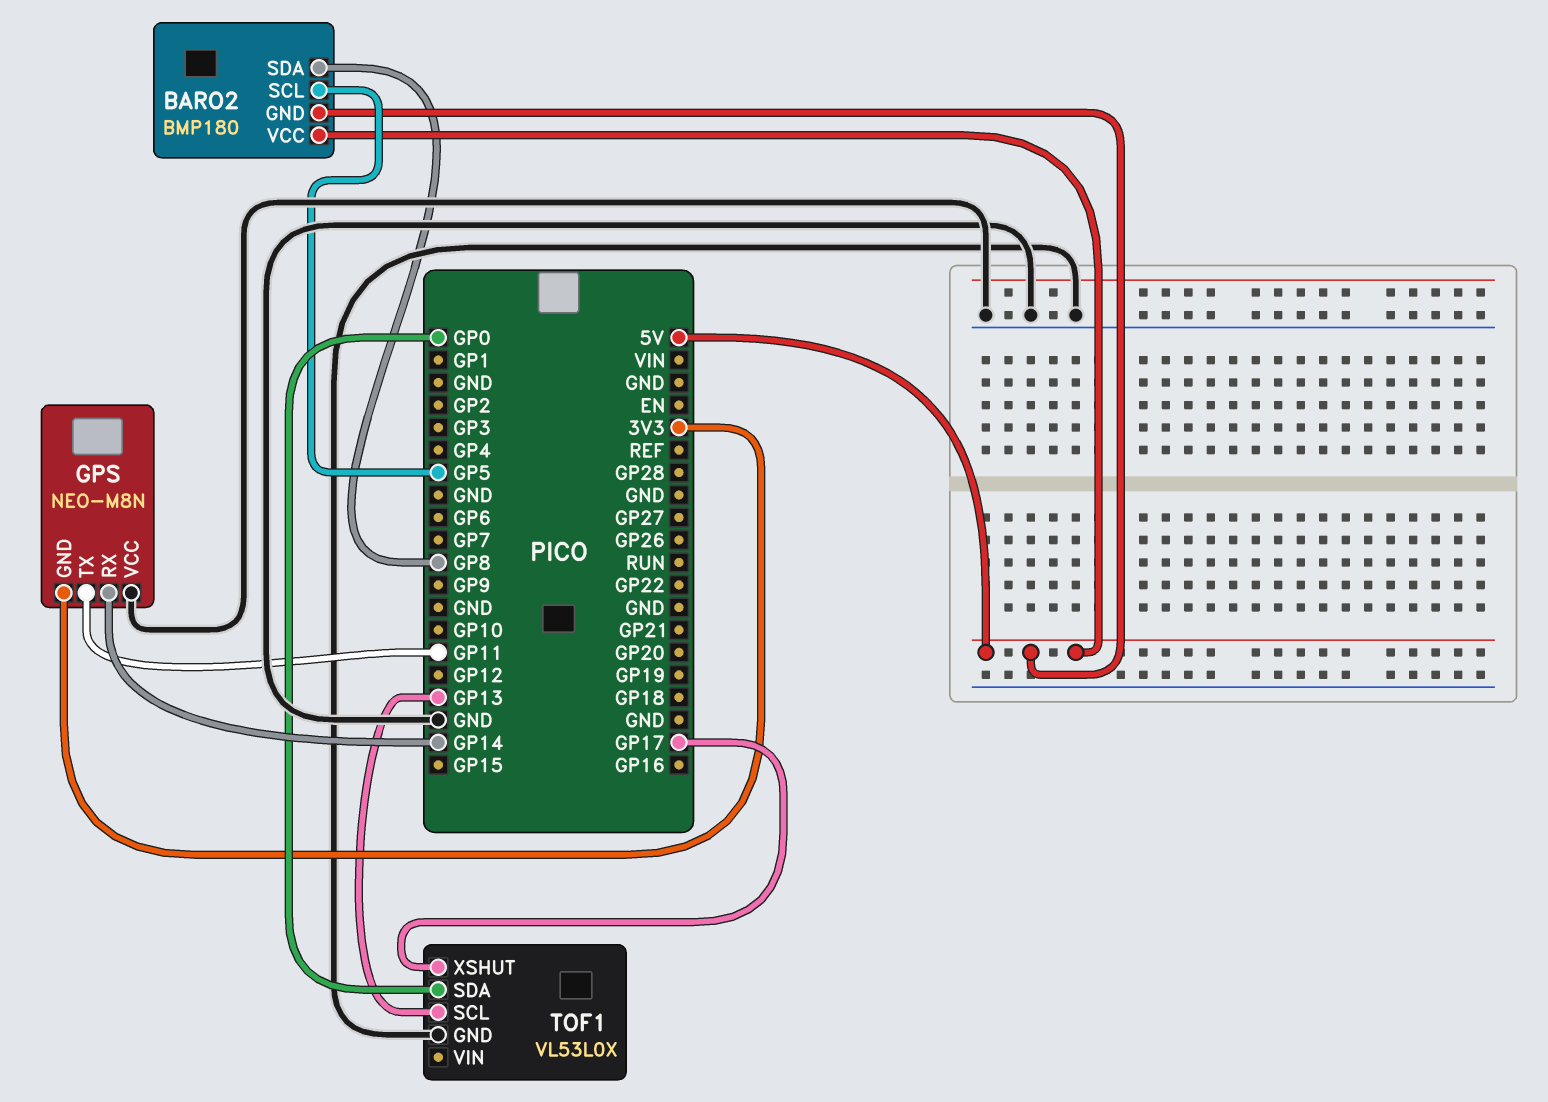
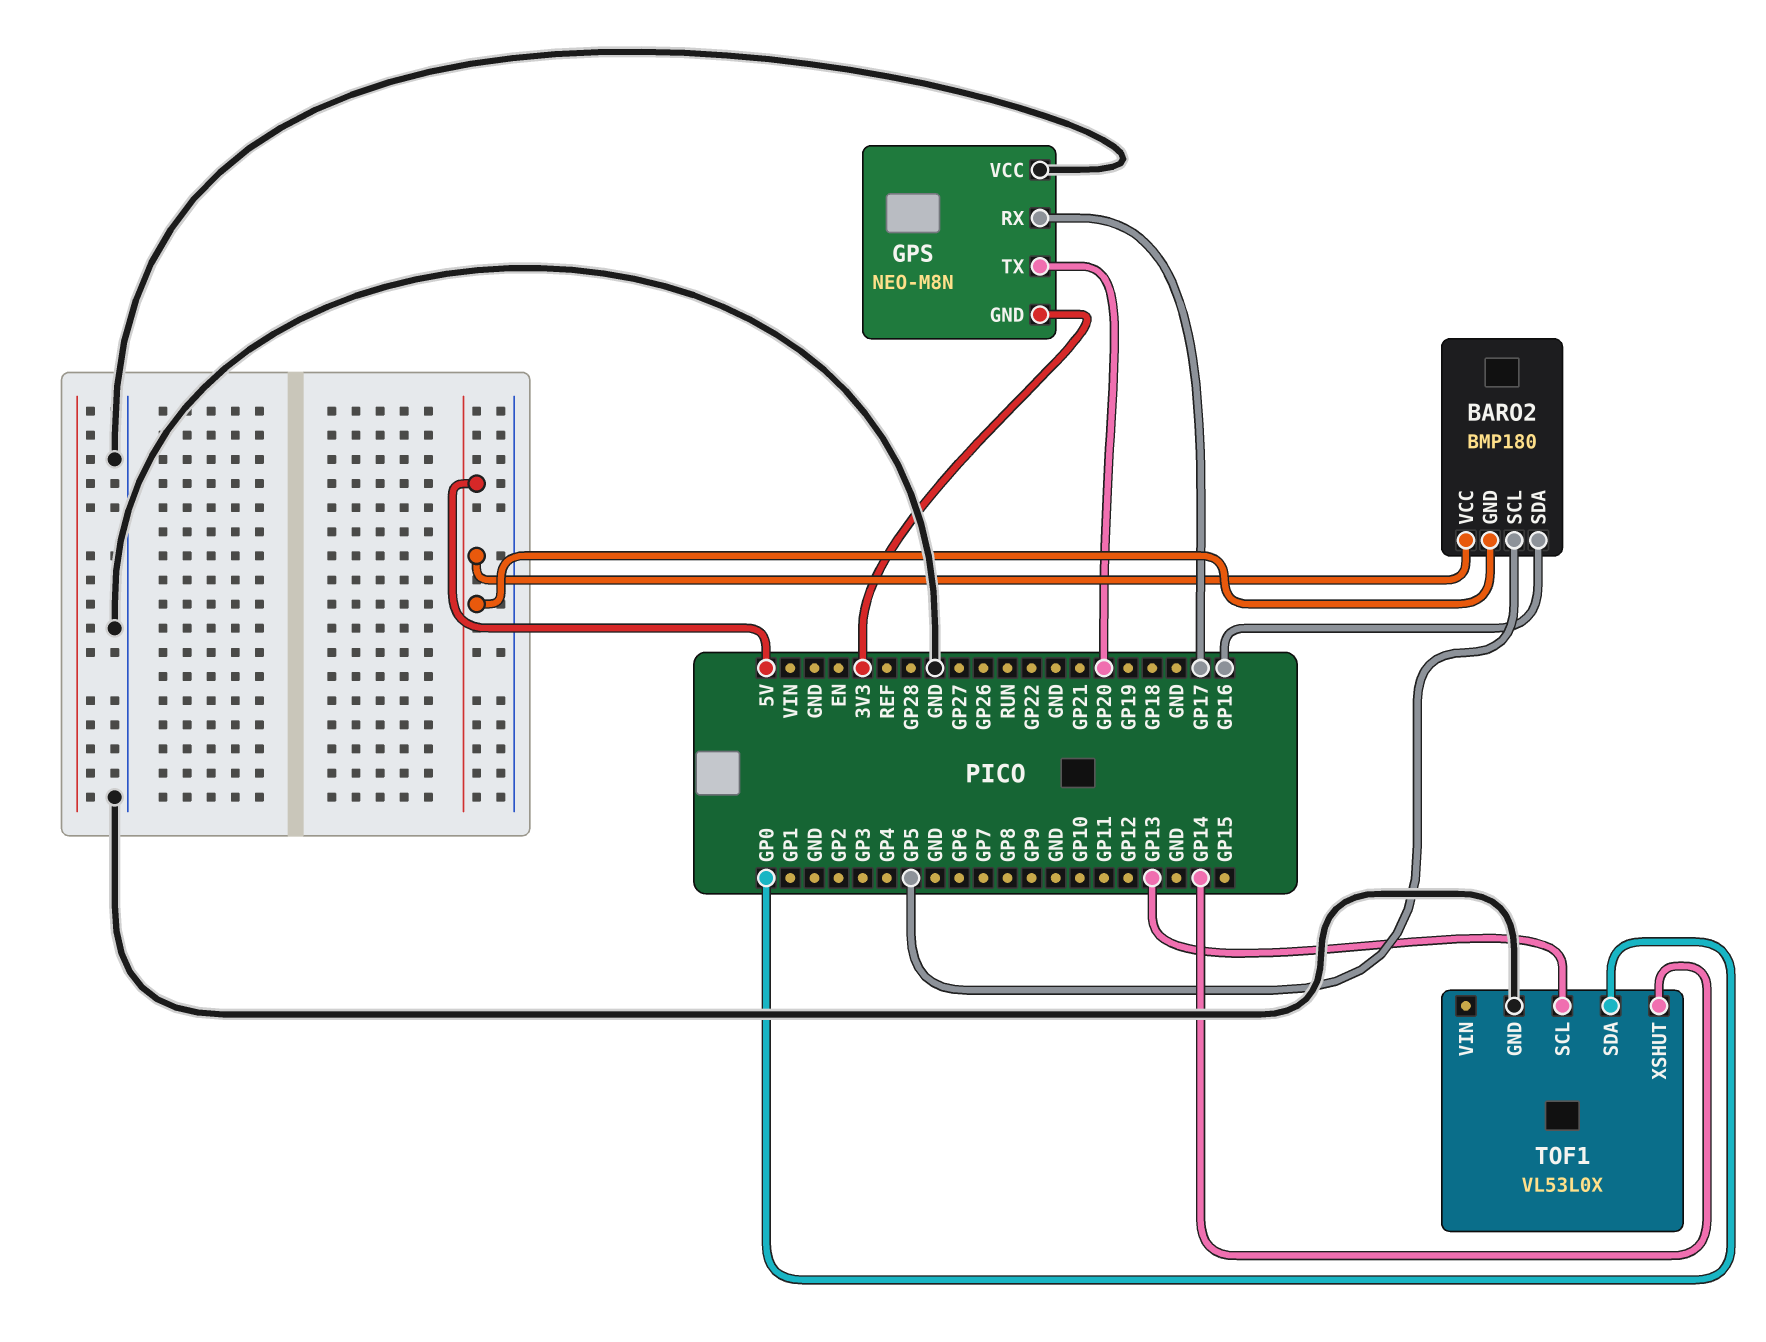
BARO2 pin SDA: GP8 -> GP16
GPS pin RX: GP14 -> GP17
GPS pin TX: GP11 -> GP20
TOF1 pin XSHUT: GP17 -> GP14

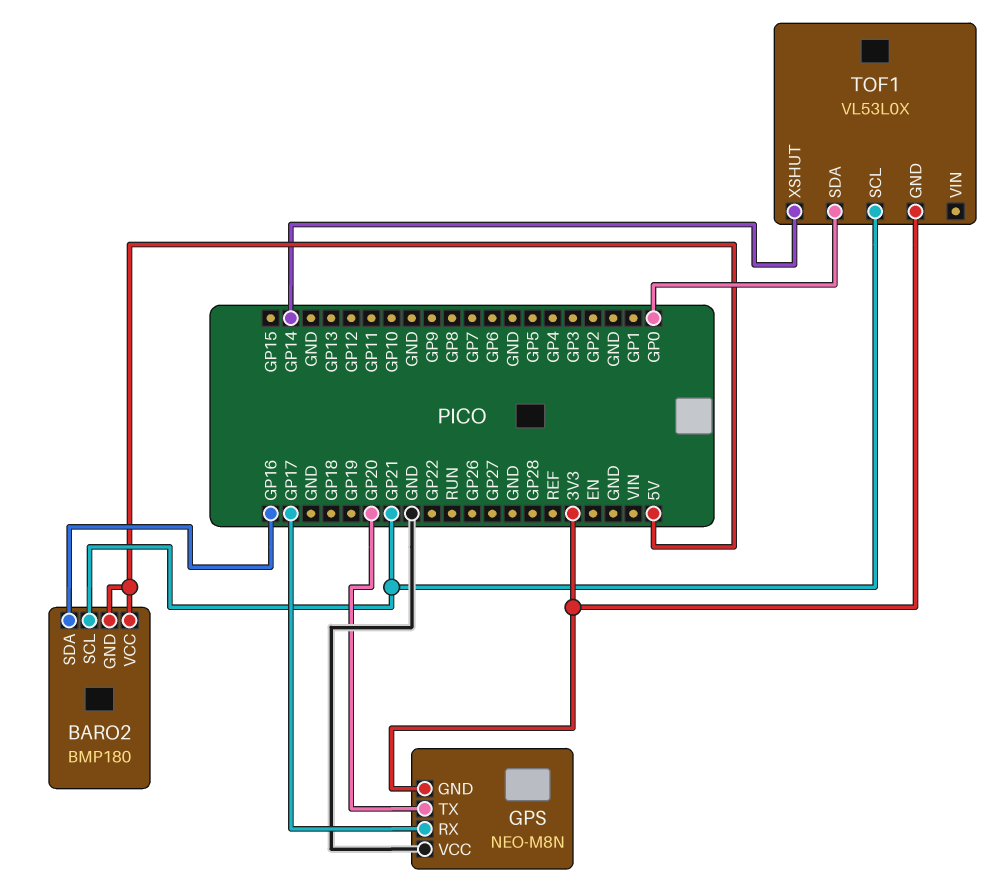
BARO2 pin SCL: GP5 -> GP21
TOF1 pin GND: GND -> 3V3
TOF1 pin SCL: GP13 -> GP21

